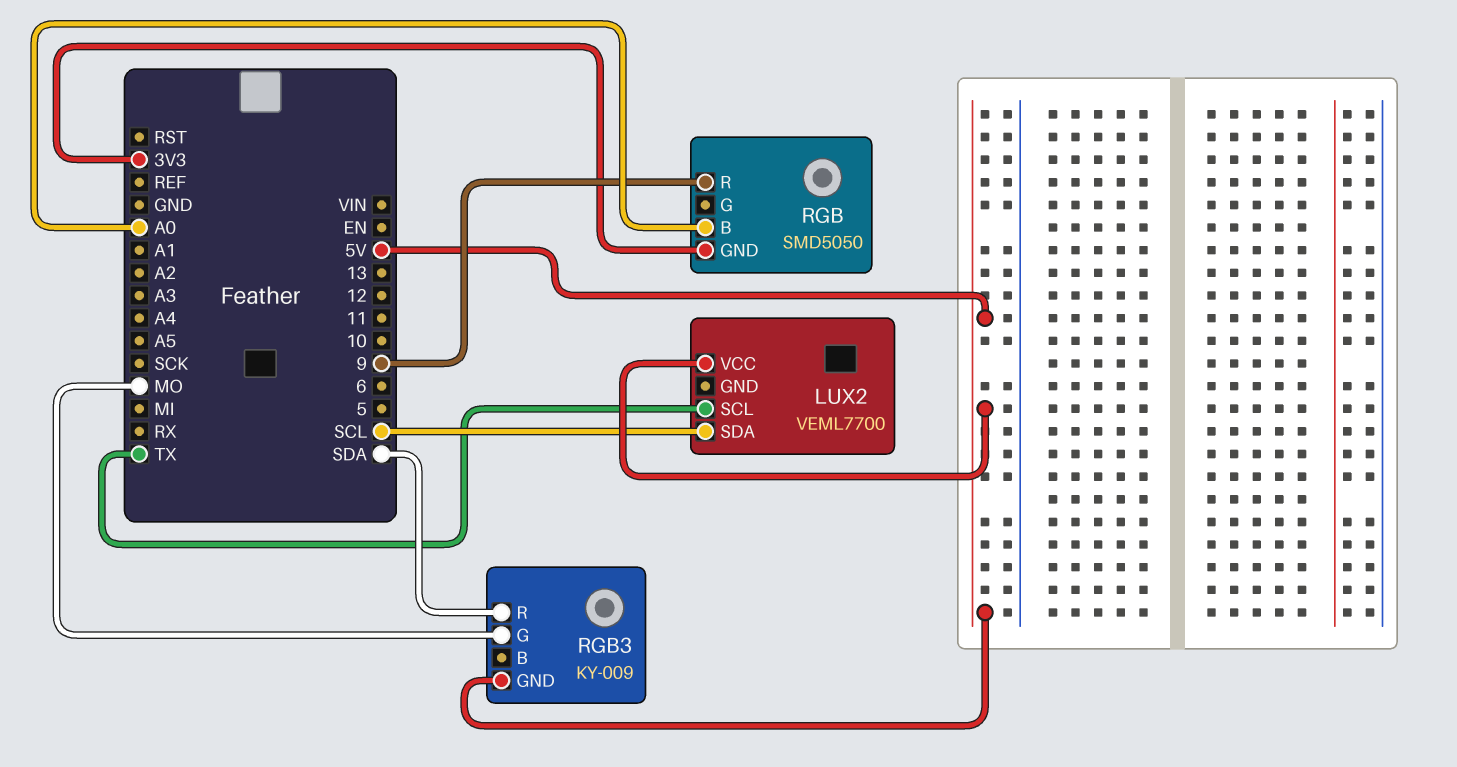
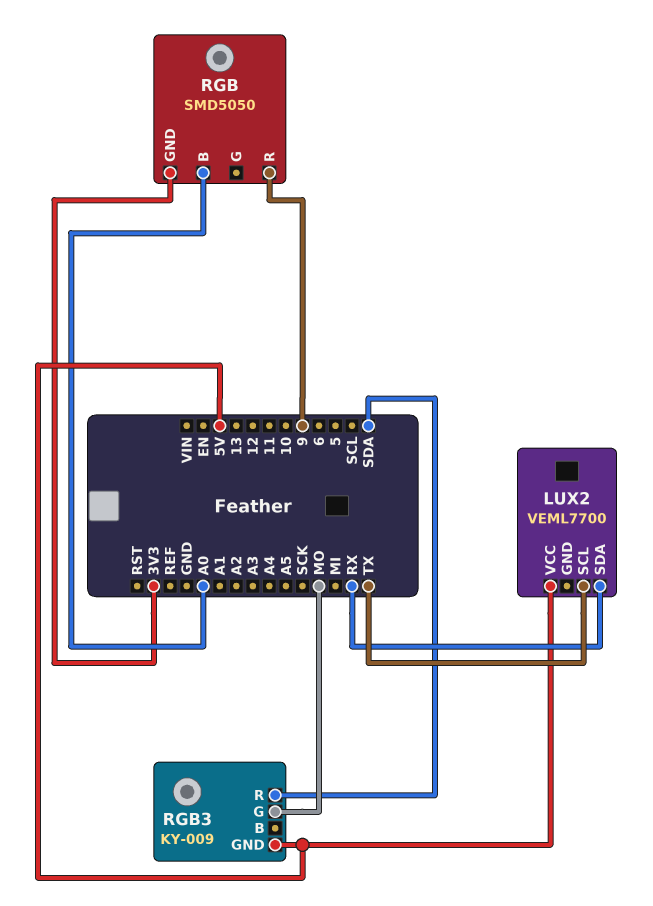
LUX2 pin SDA: SCL -> RX

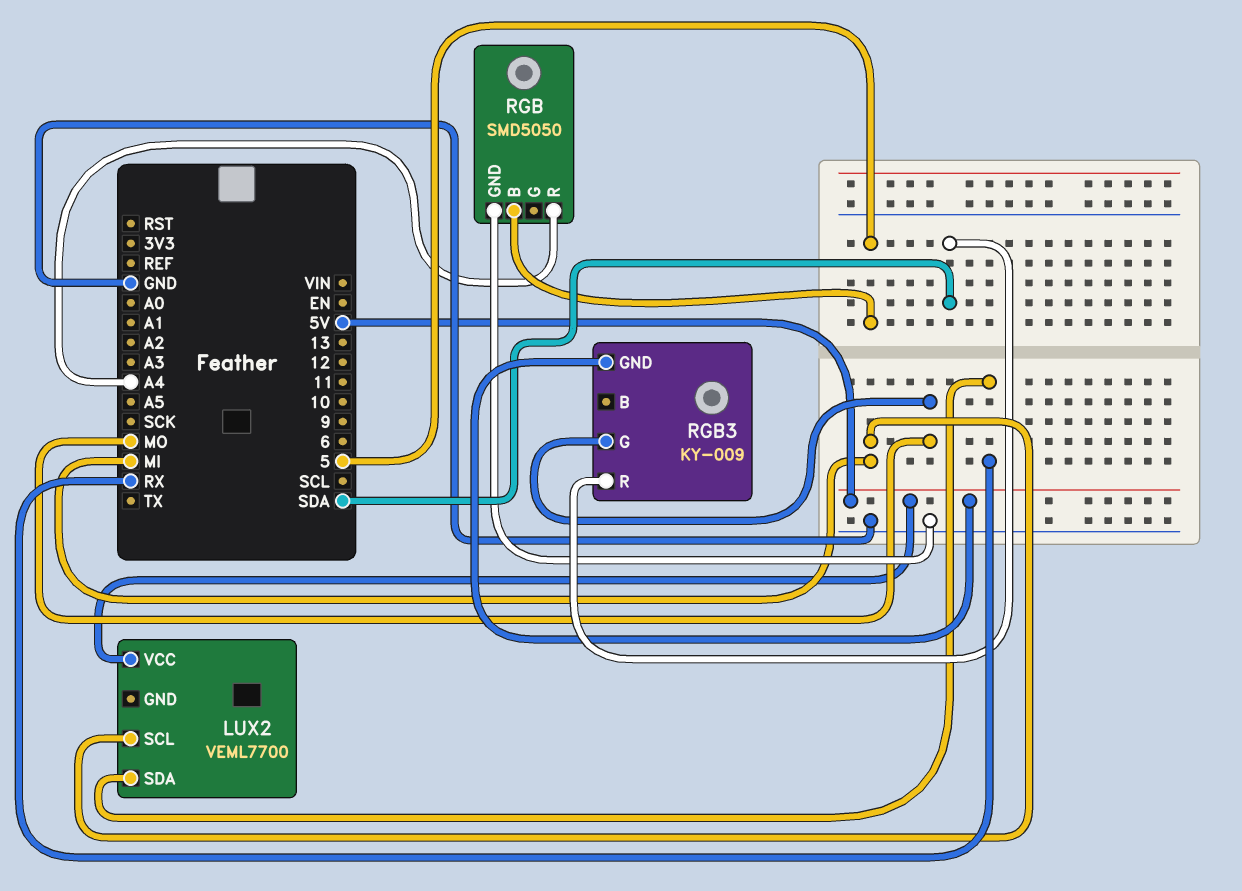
LUX2 pin SCL: TX -> MI
RGB pin B: A0 -> 5
RGB pin GND: 3V3 -> GND
RGB pin R: 9 -> A4

